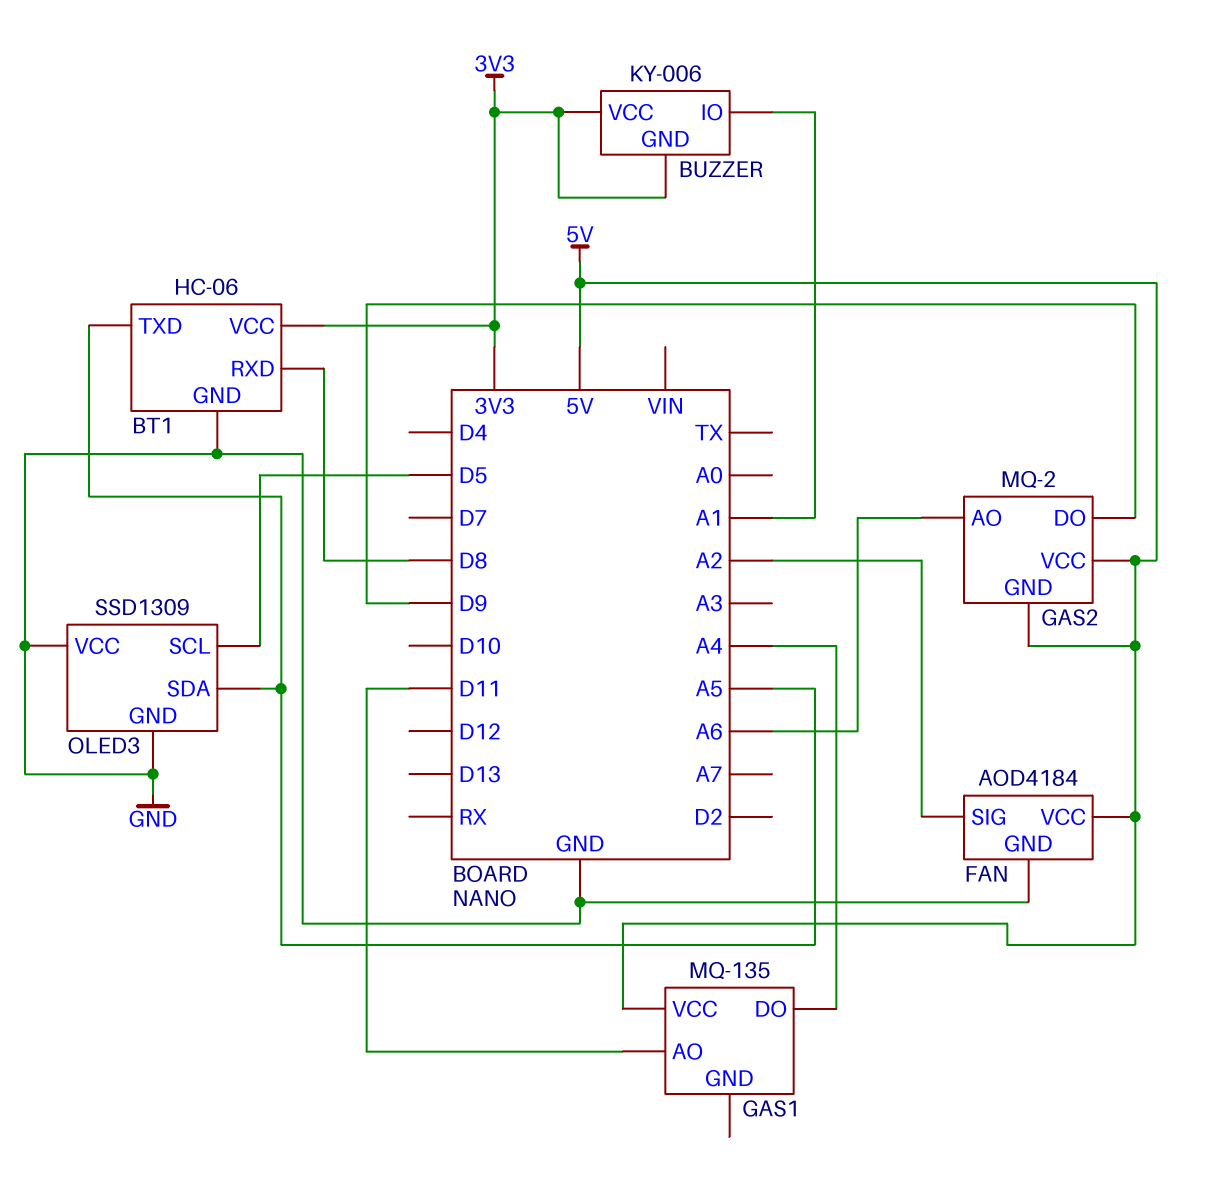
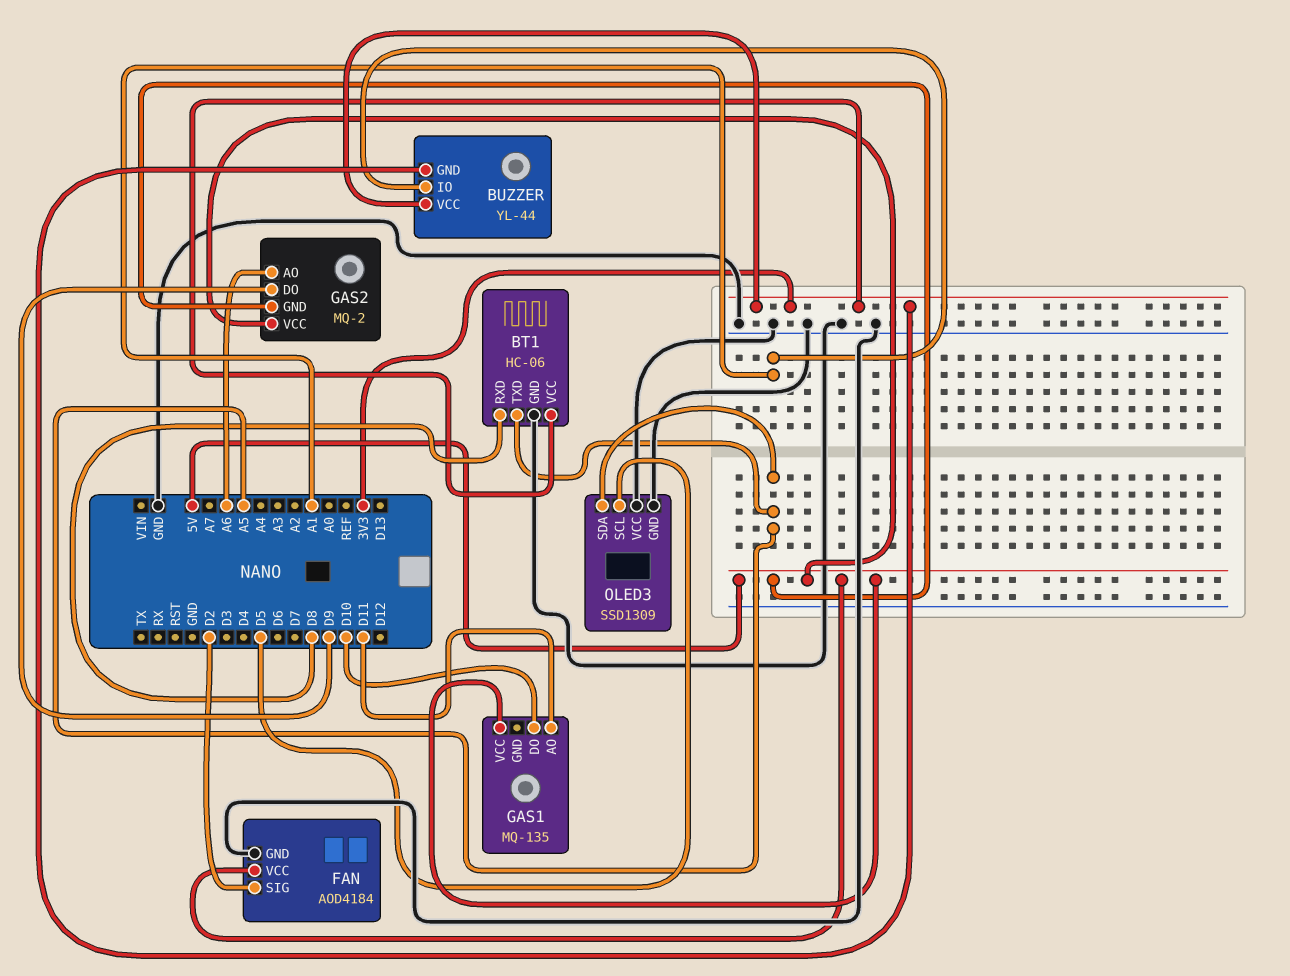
BUZZER: KY-006 -> YL-44
FAN pin SIG: A2 -> D2
GAS1 pin DO: A4 -> D10

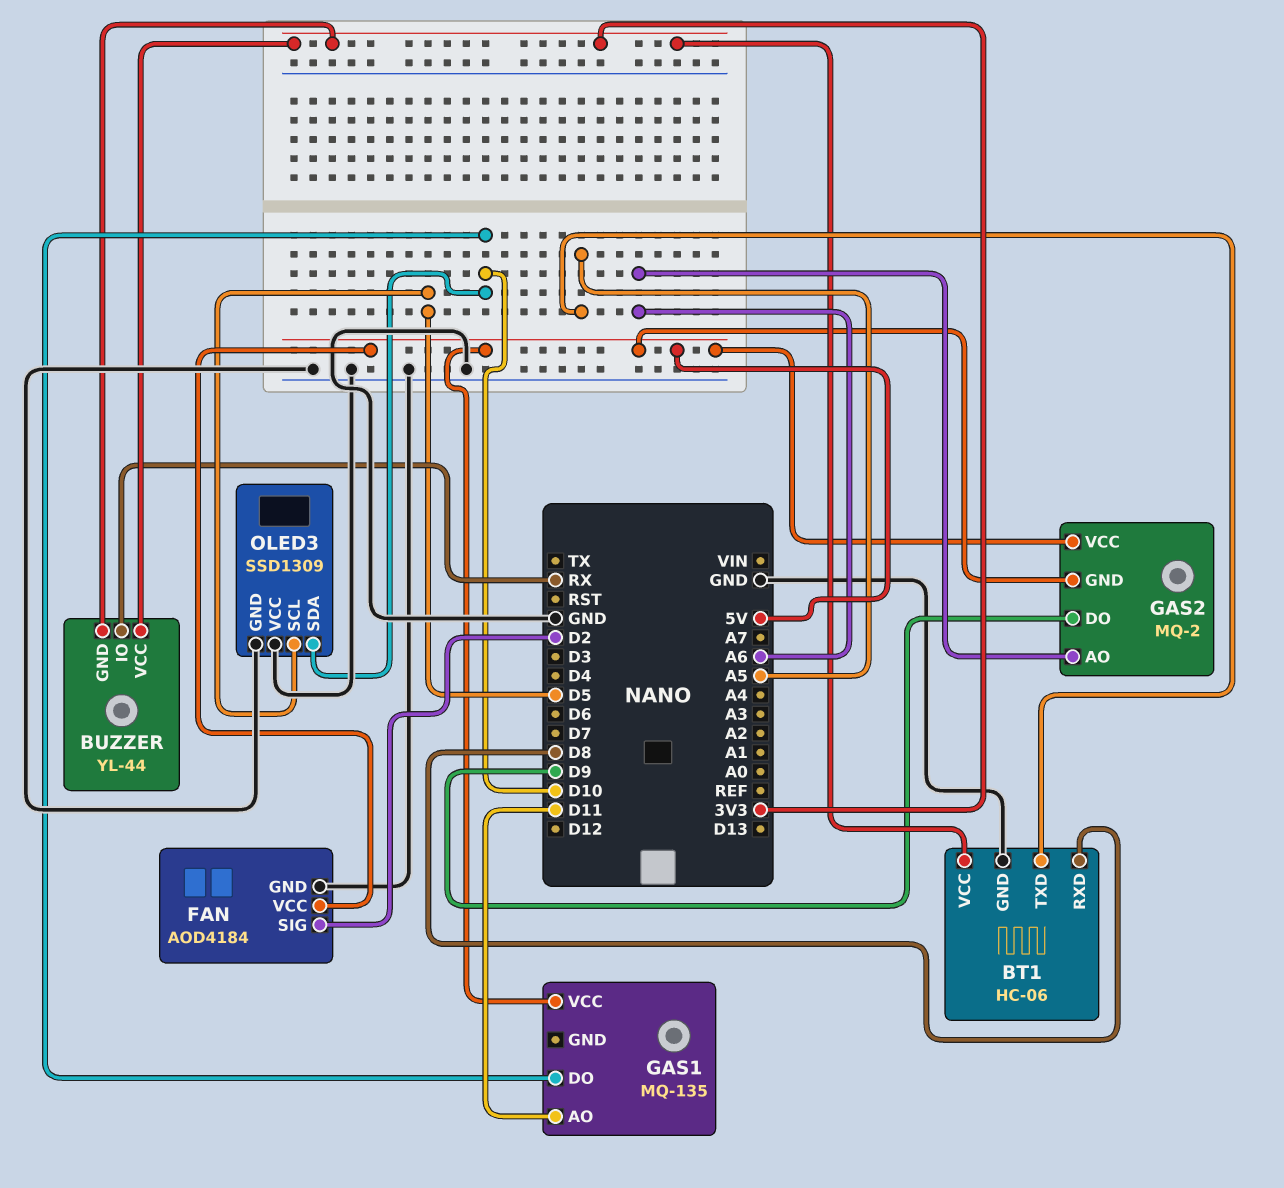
BUZZER pin IO: A1 -> RX
OLED3 pin SDA: A5 -> D10

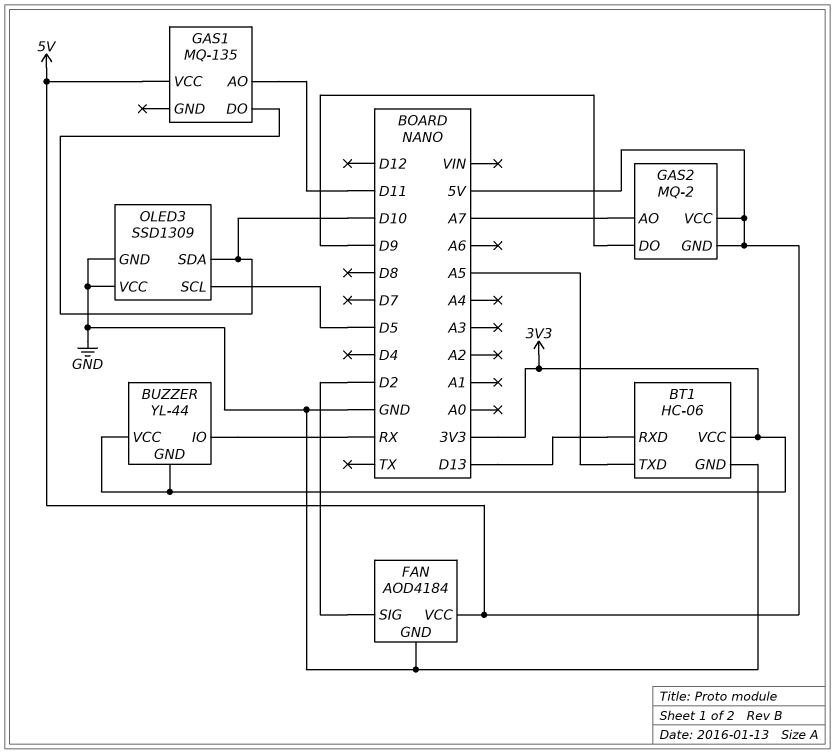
BT1 pin RXD: D8 -> D13
GAS2 pin AO: A6 -> A7

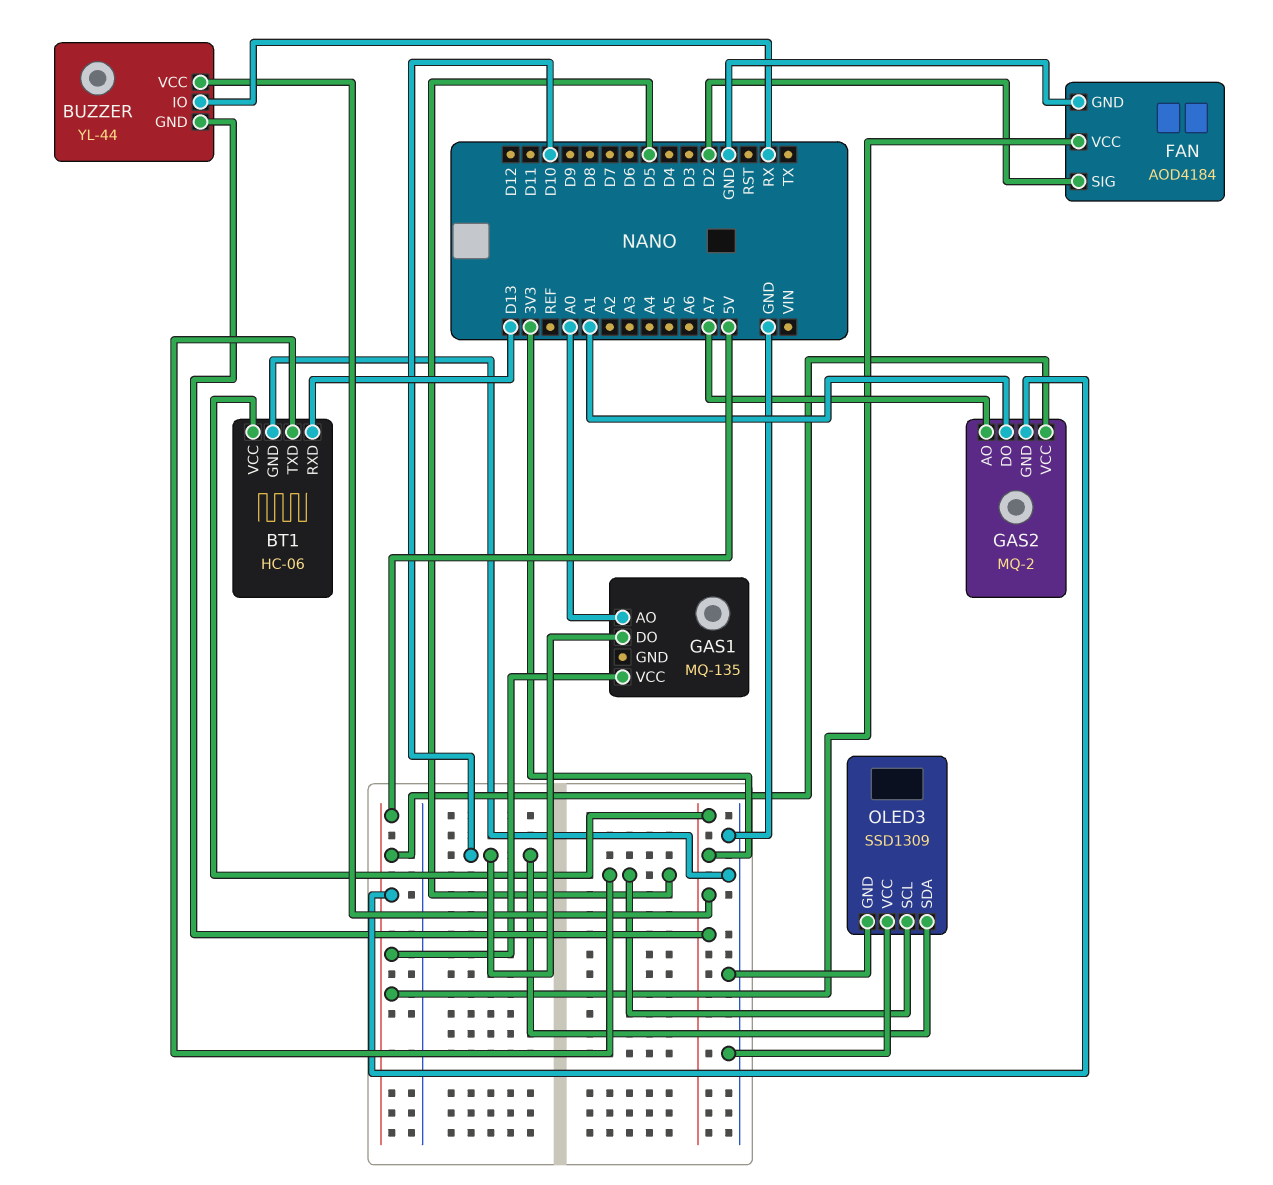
BT1 pin TXD: A5 -> D5
GAS1 pin AO: D11 -> A0
GAS2 pin DO: D9 -> A1

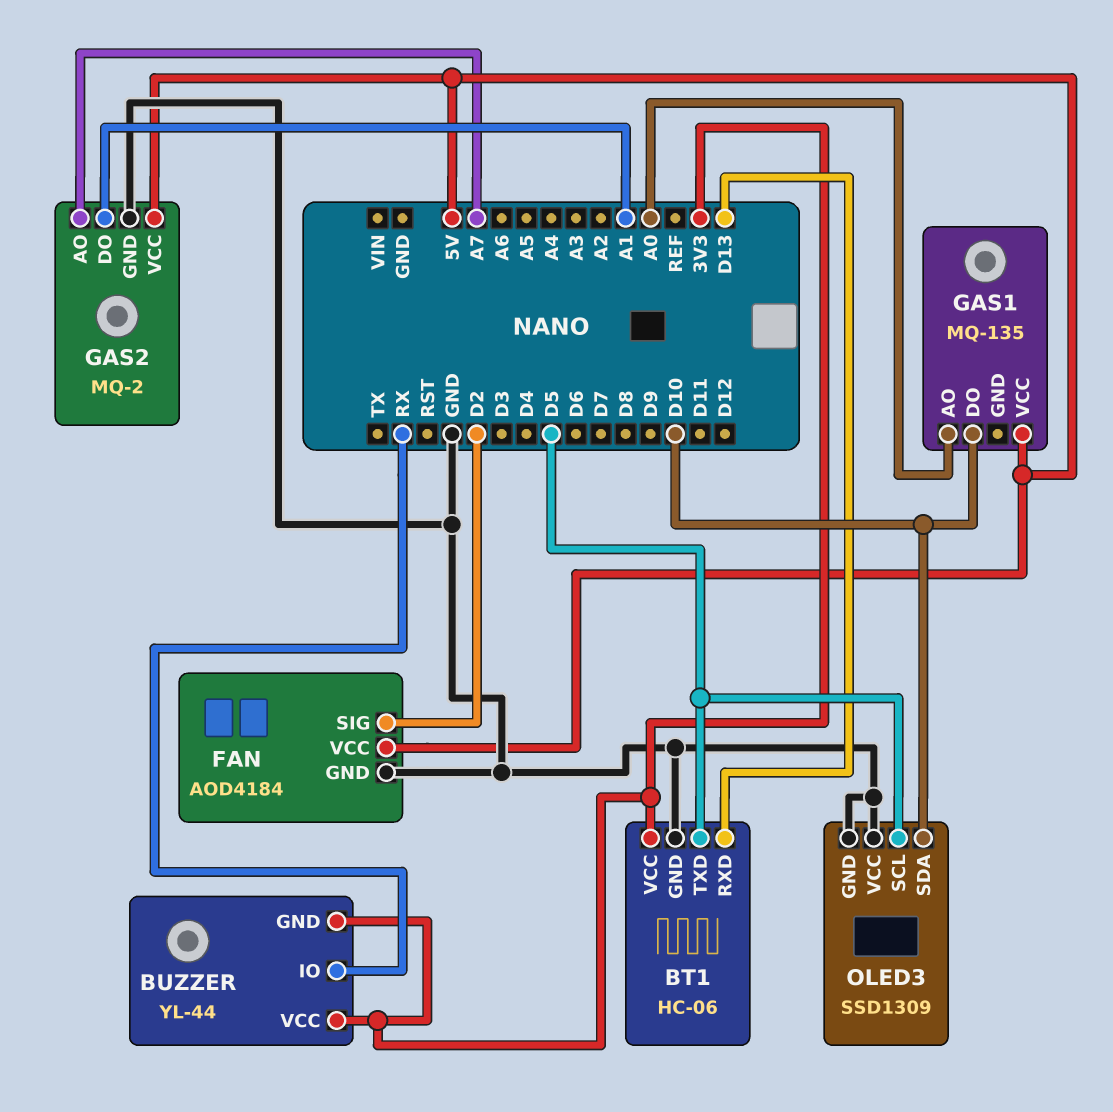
GAS2 pin GND: 5V -> GND

